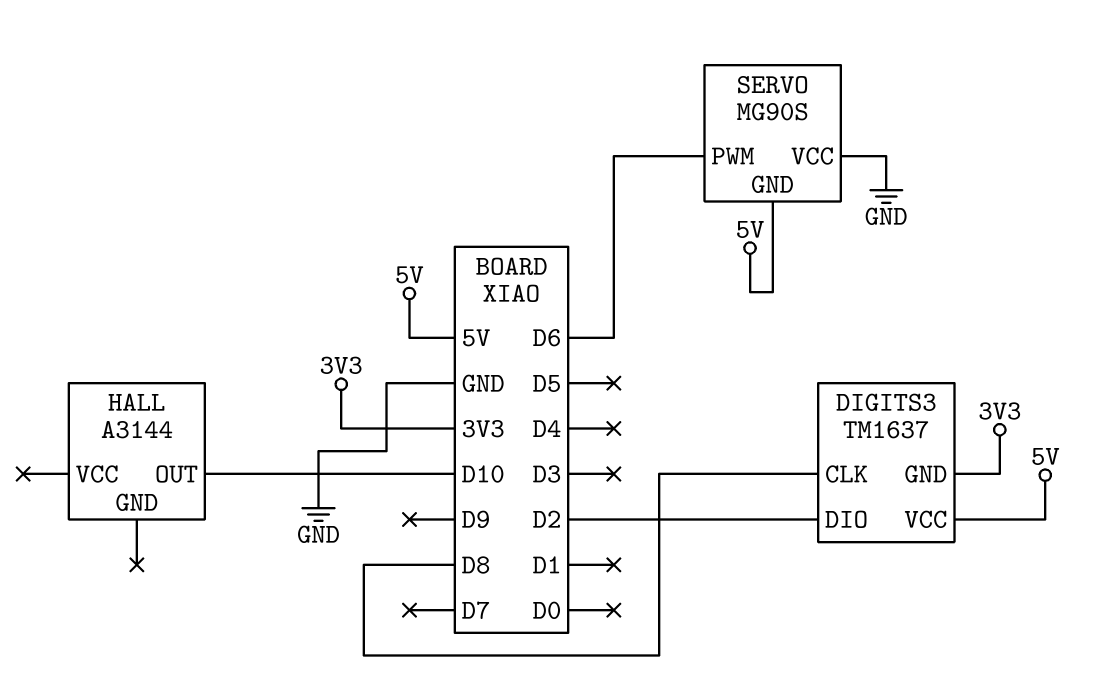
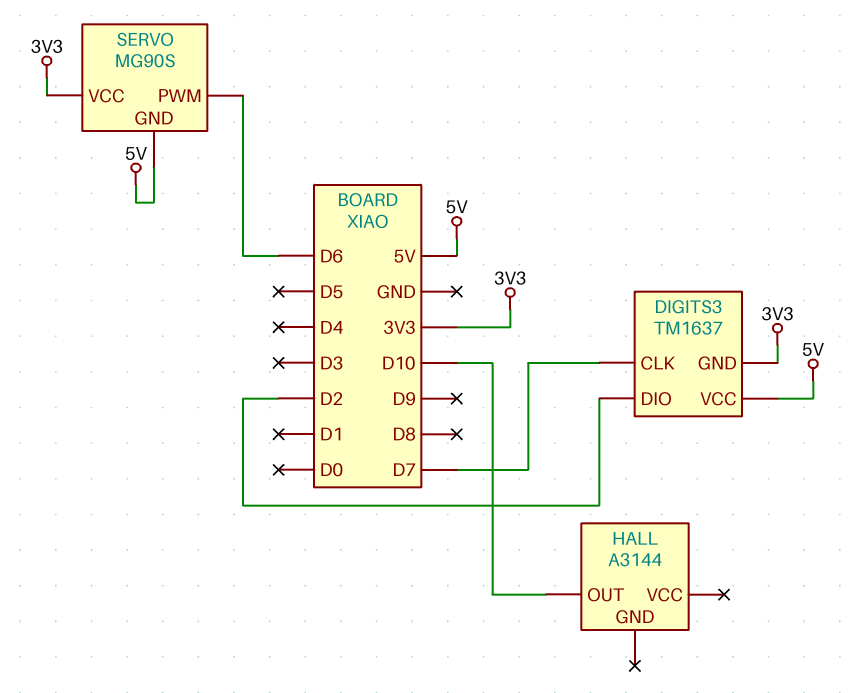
DIGITS3 pin CLK: D8 -> D7
SERVO pin VCC: GND -> 3V3

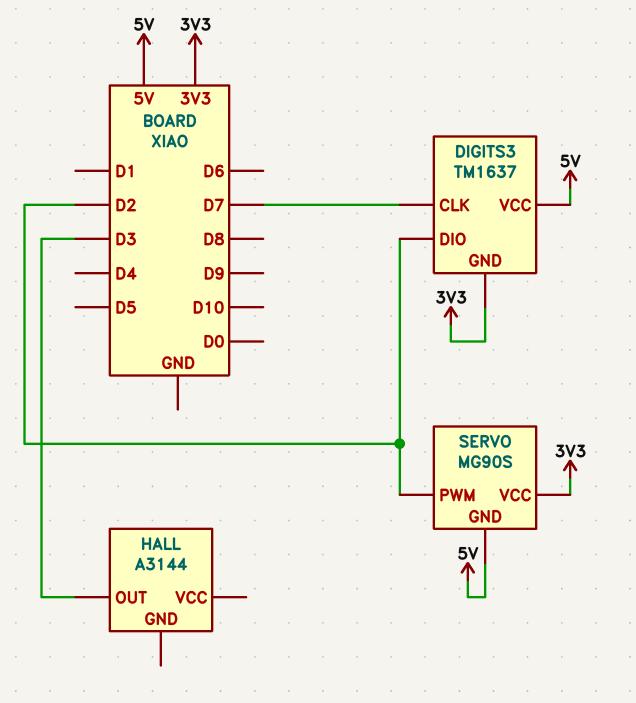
HALL pin OUT: D10 -> D3
SERVO pin PWM: D6 -> D2

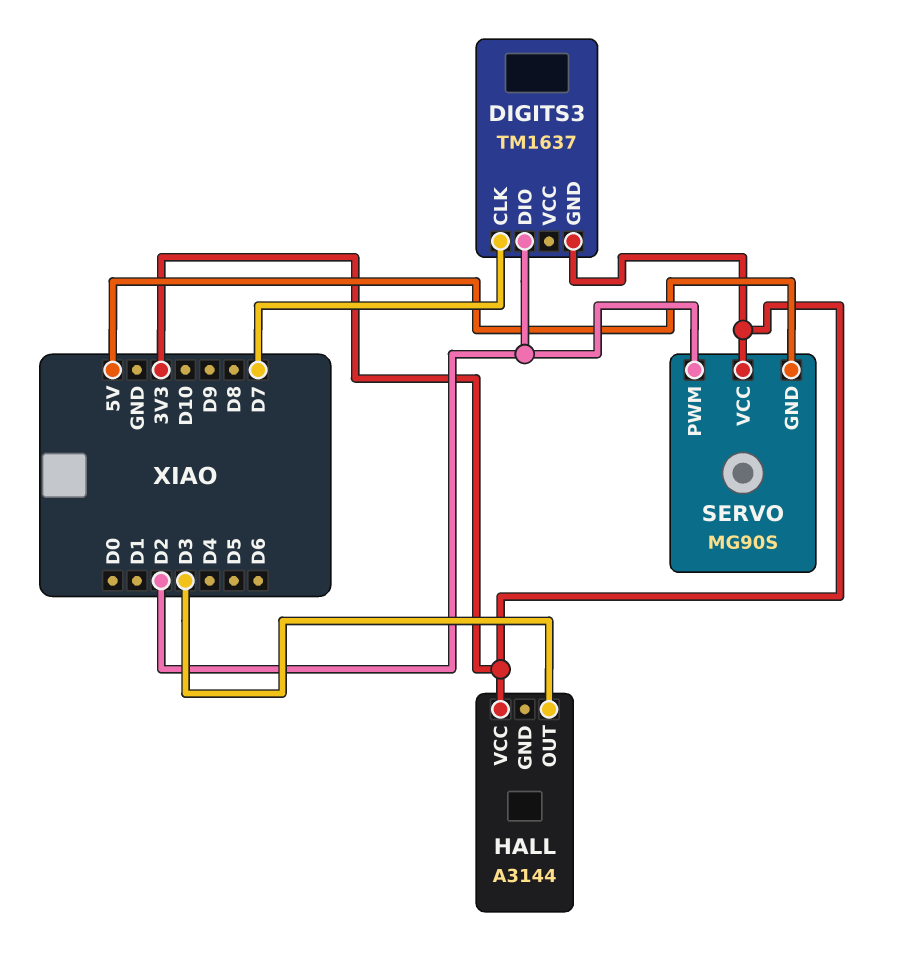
DIGITS3 pin VCC: 5V -> none
HALL pin VCC: none -> 3V3

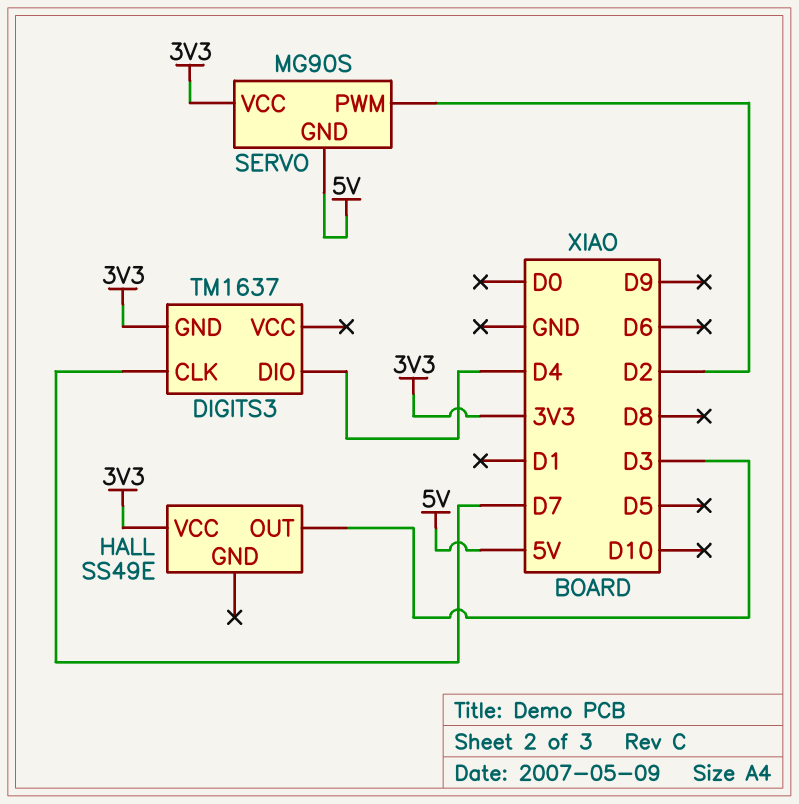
DIGITS3 pin DIO: D2 -> D4
HALL: A3144 -> SS49E

